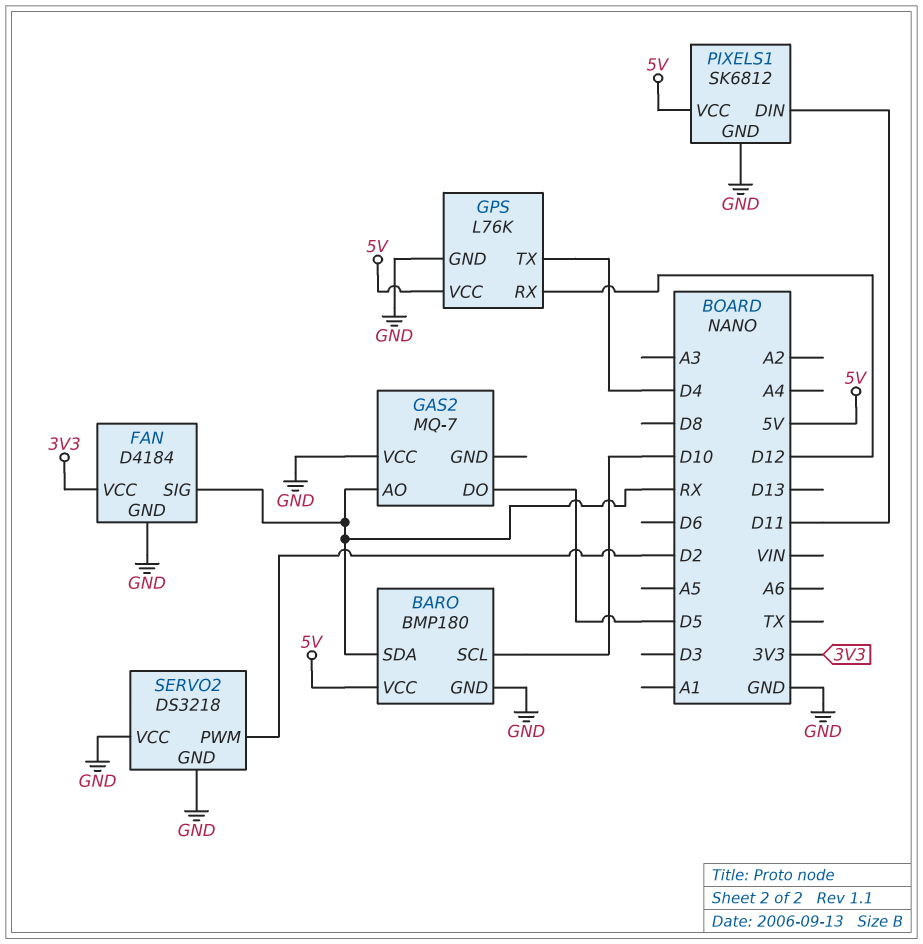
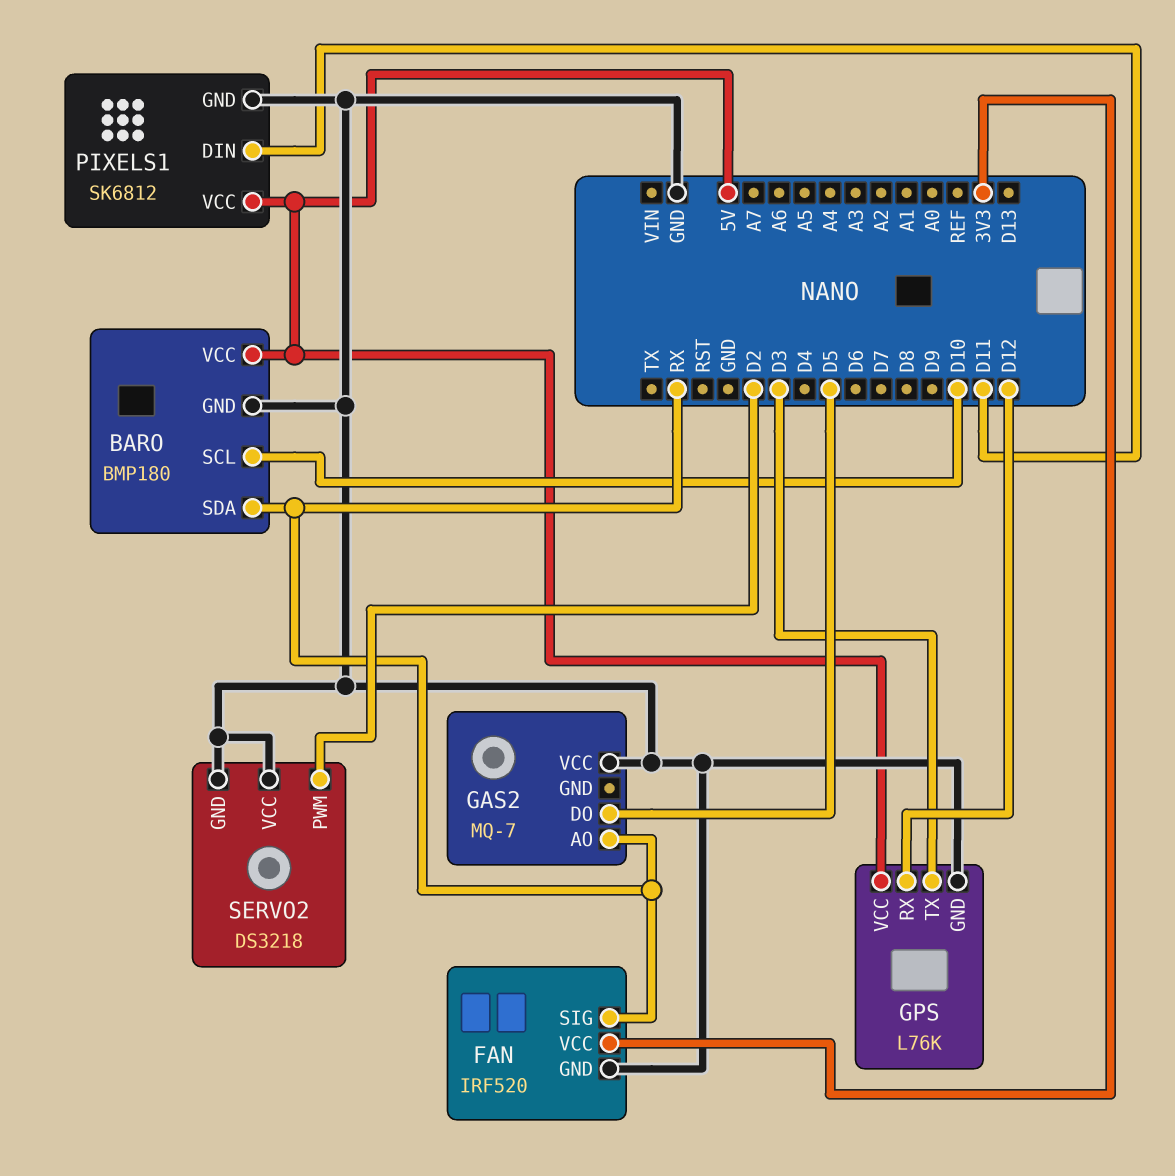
FAN: D4184 -> IRF520
GPS pin TX: D4 -> D3

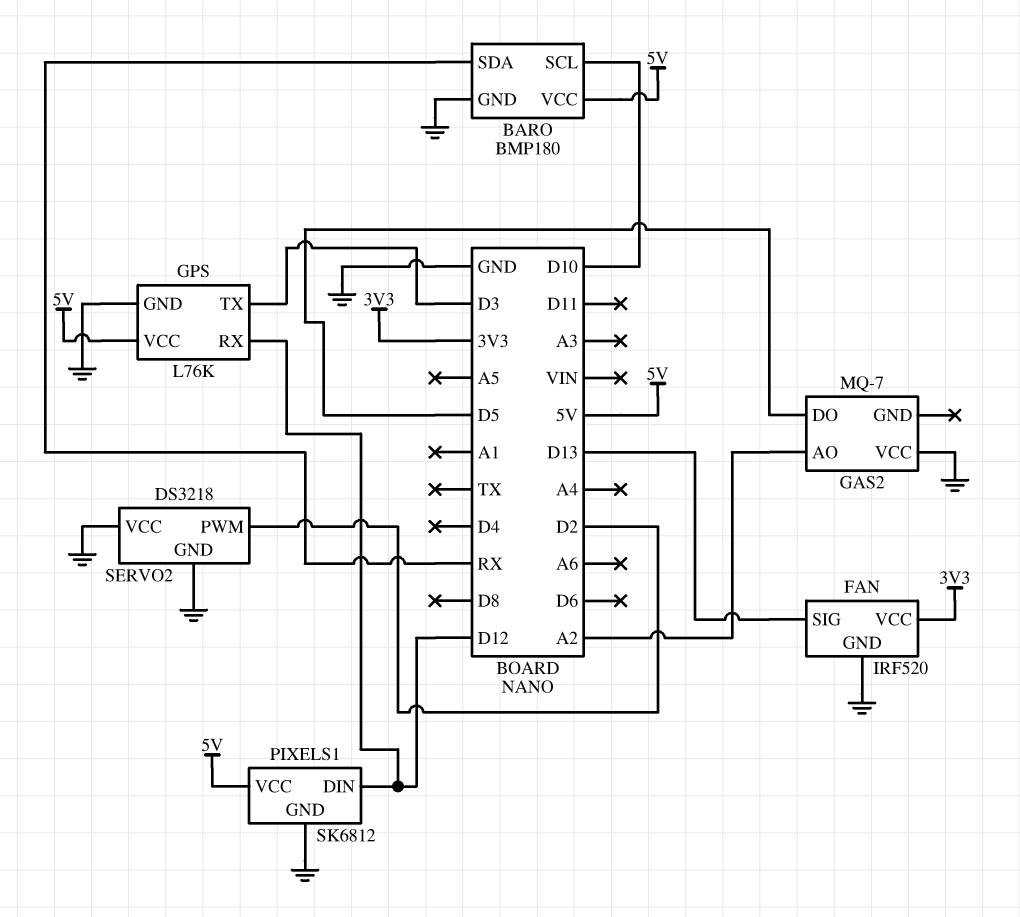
FAN pin SIG: RX -> D13
GAS2 pin AO: RX -> A2
PIXELS1 pin DIN: D11 -> D12

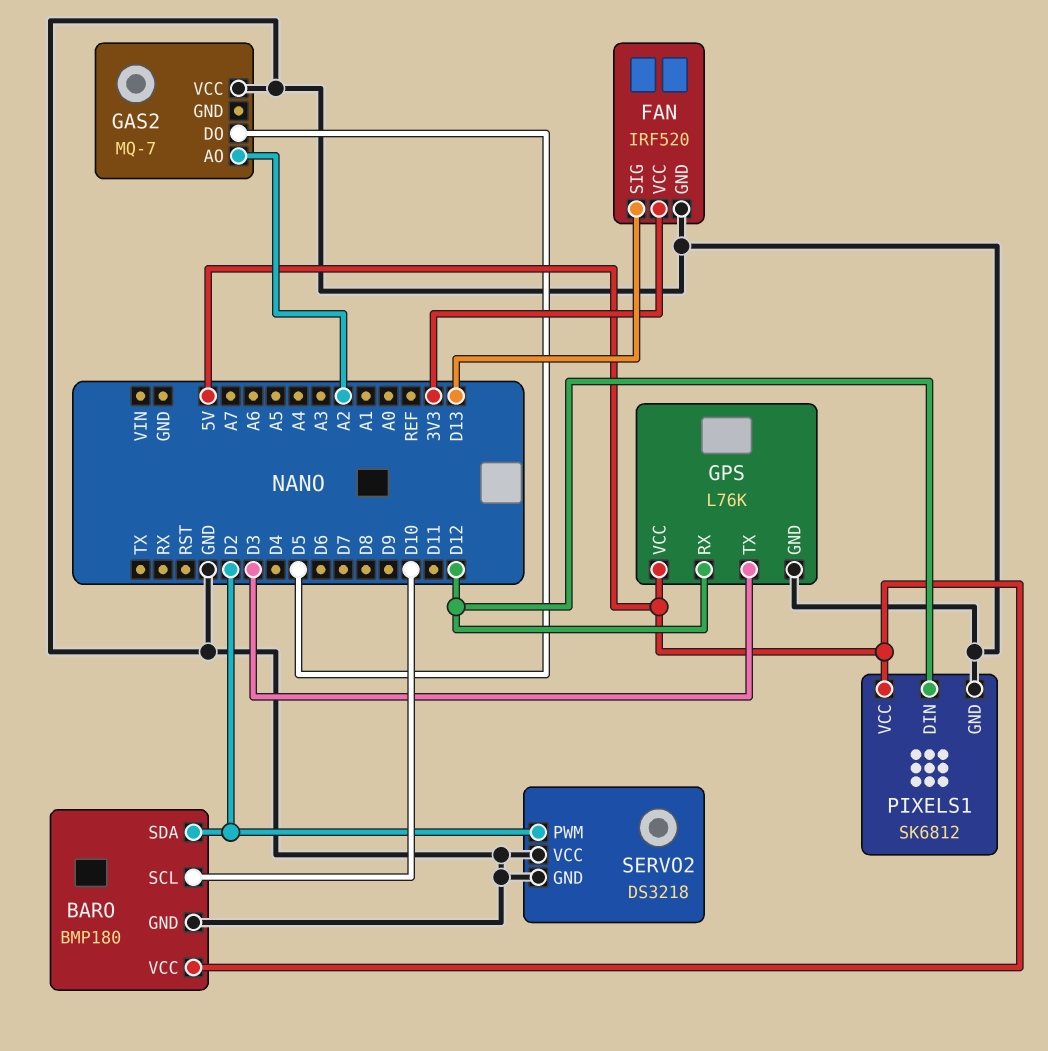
BARO pin SDA: RX -> D2

